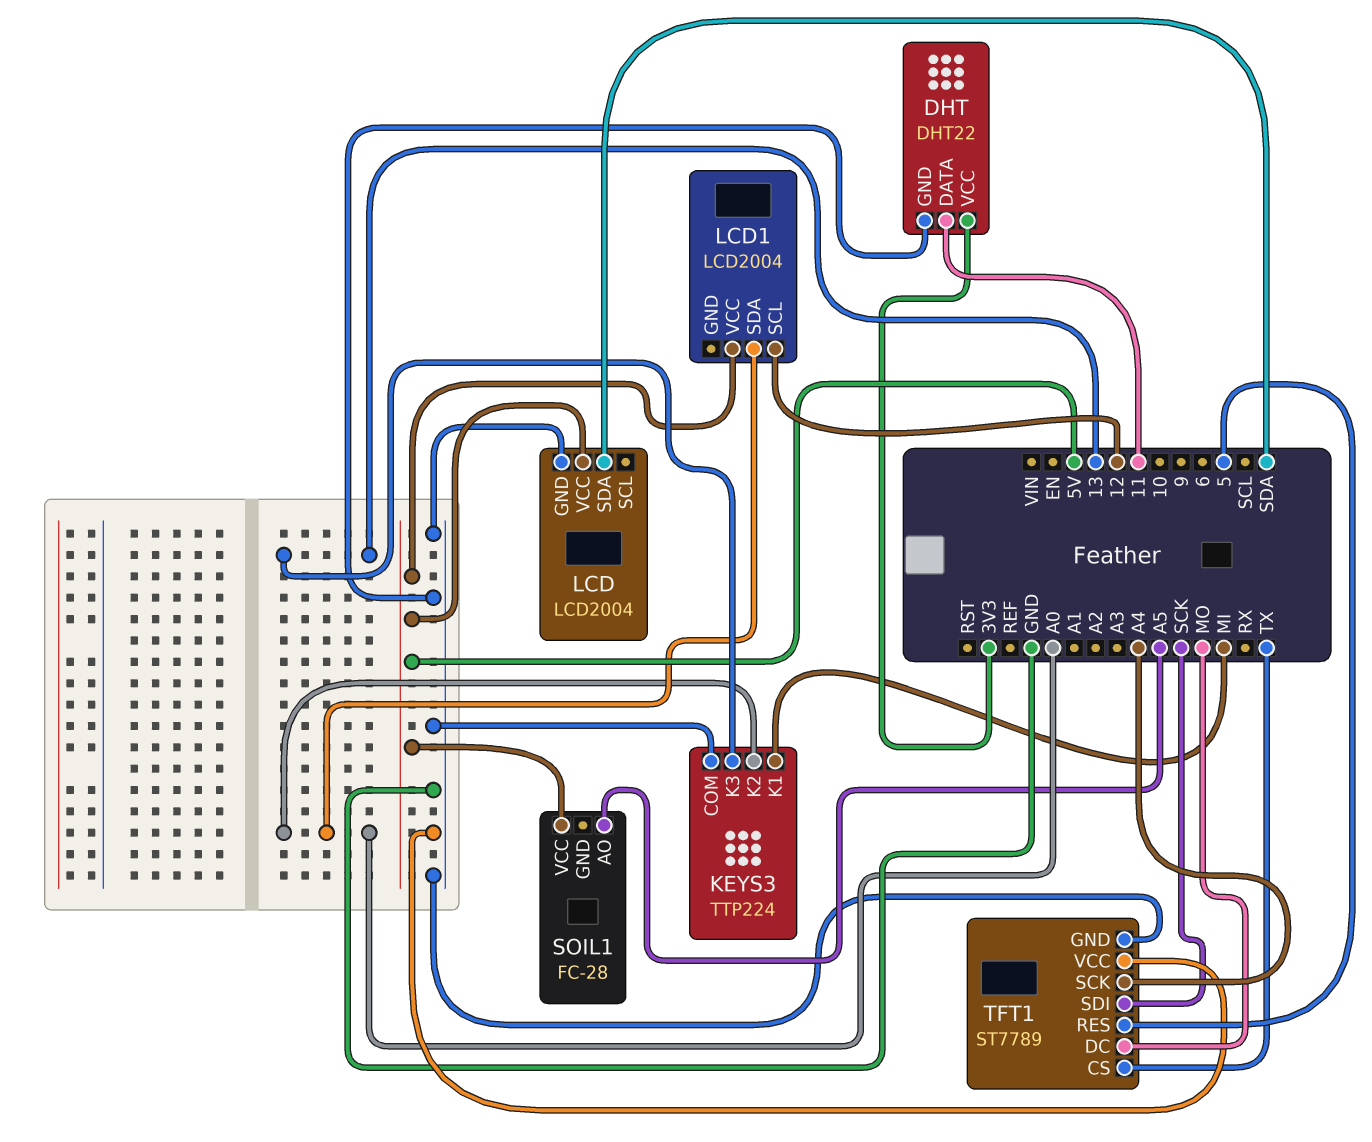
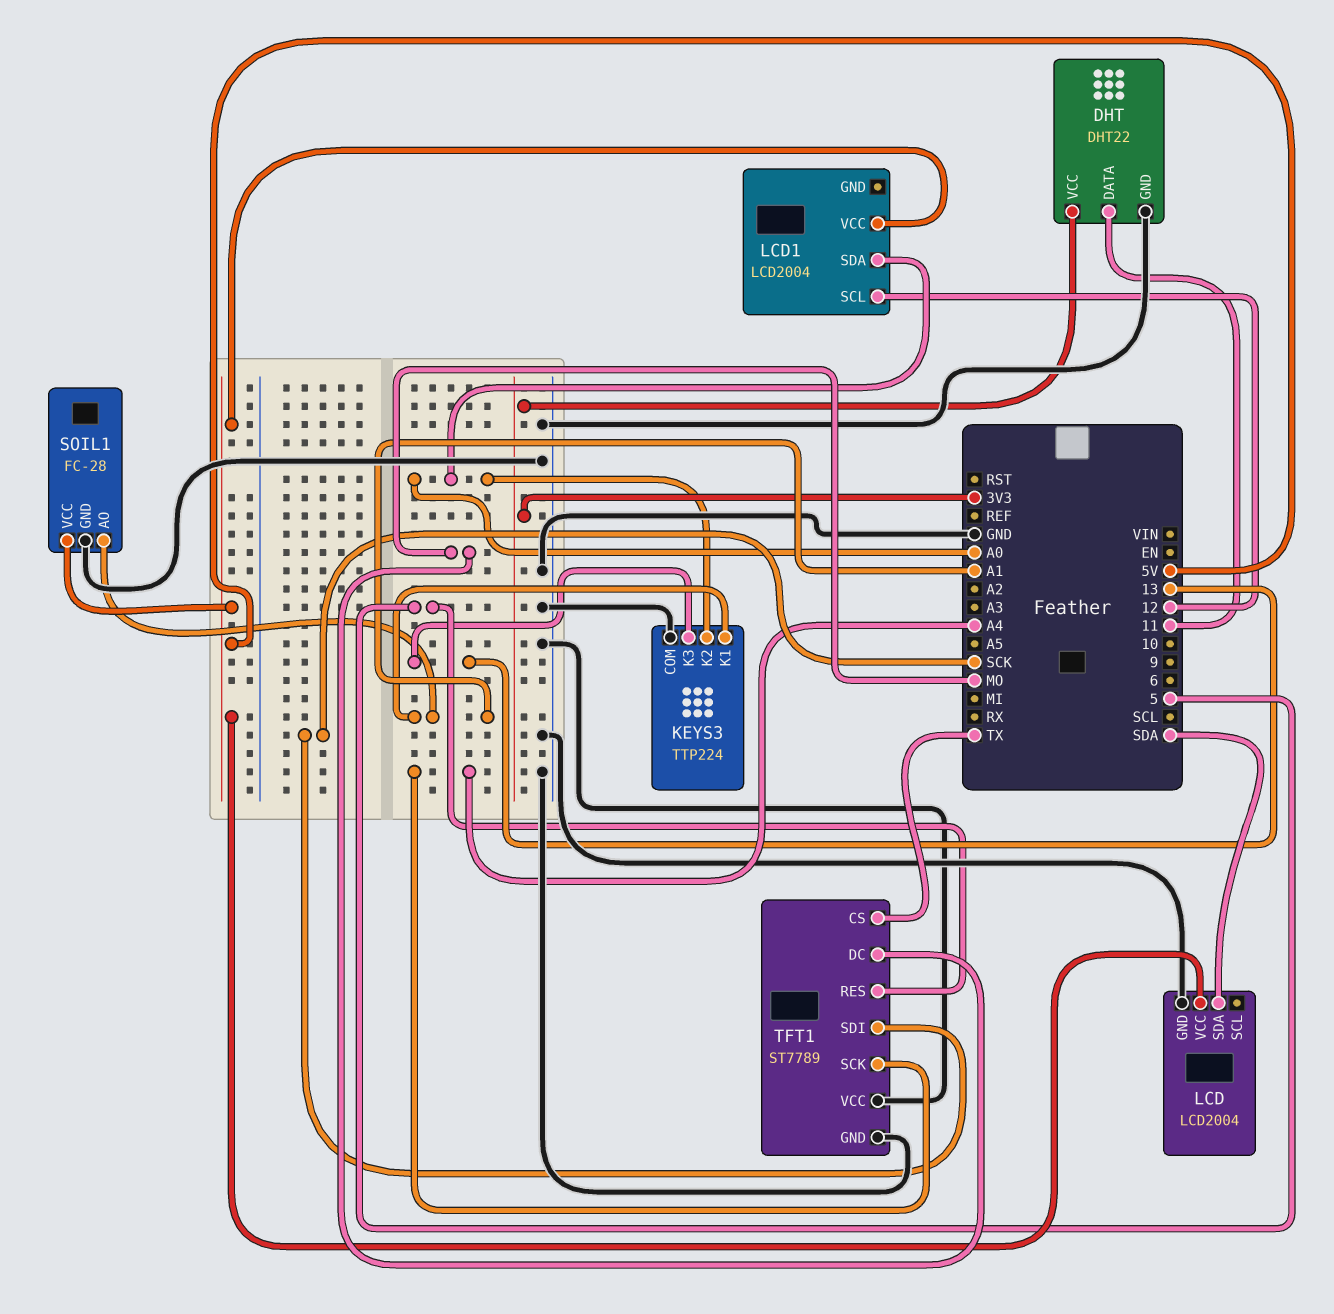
KEYS3 pin K1: MI -> A1
SOIL1 pin AO: A5 -> A1
SOIL1 pin GND: none -> GND

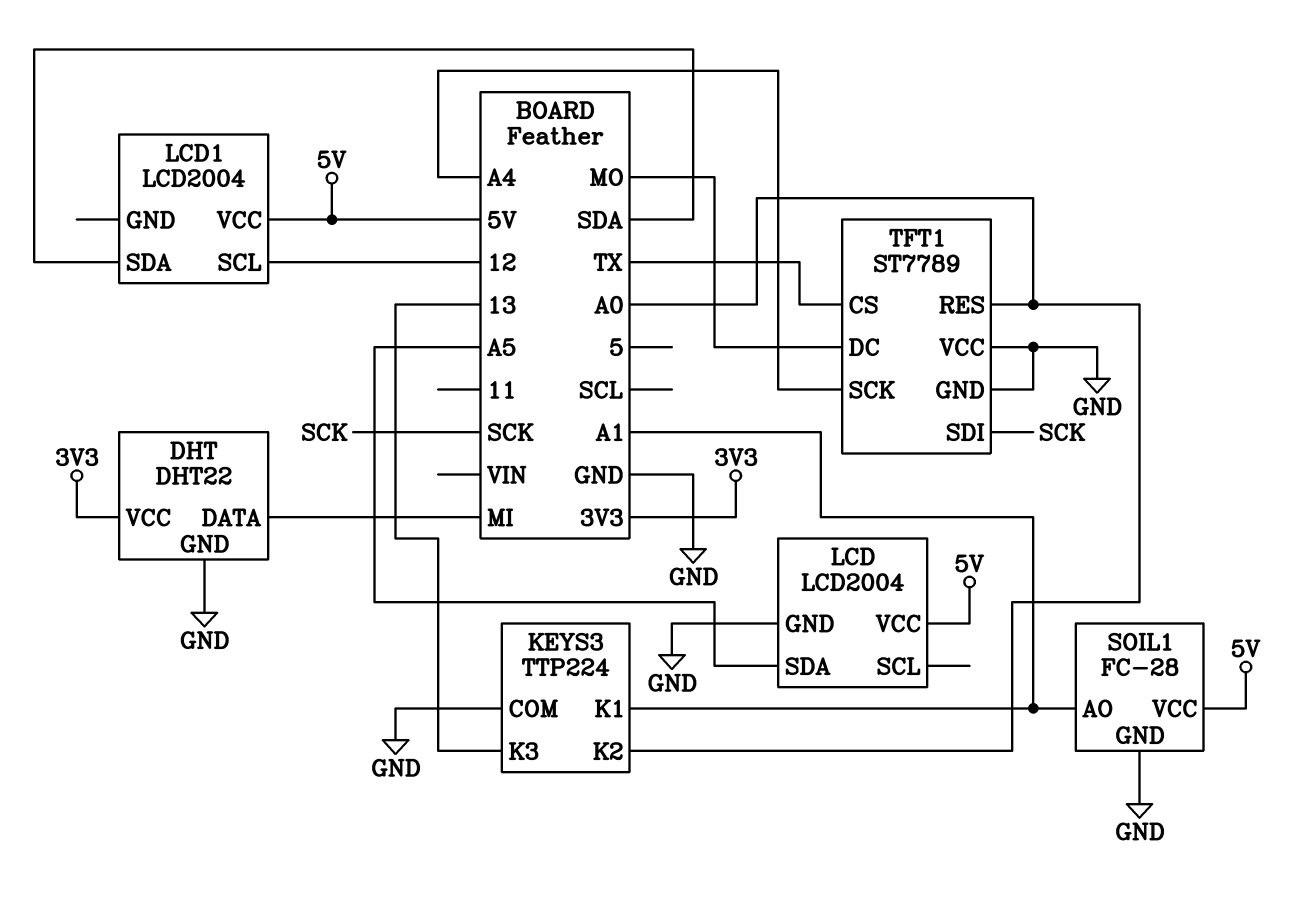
DHT pin DATA: 11 -> MI
LCD pin SDA: SDA -> A5
LCD1 pin SDA: A0 -> SDA
TFT1 pin RES: 5 -> A0

